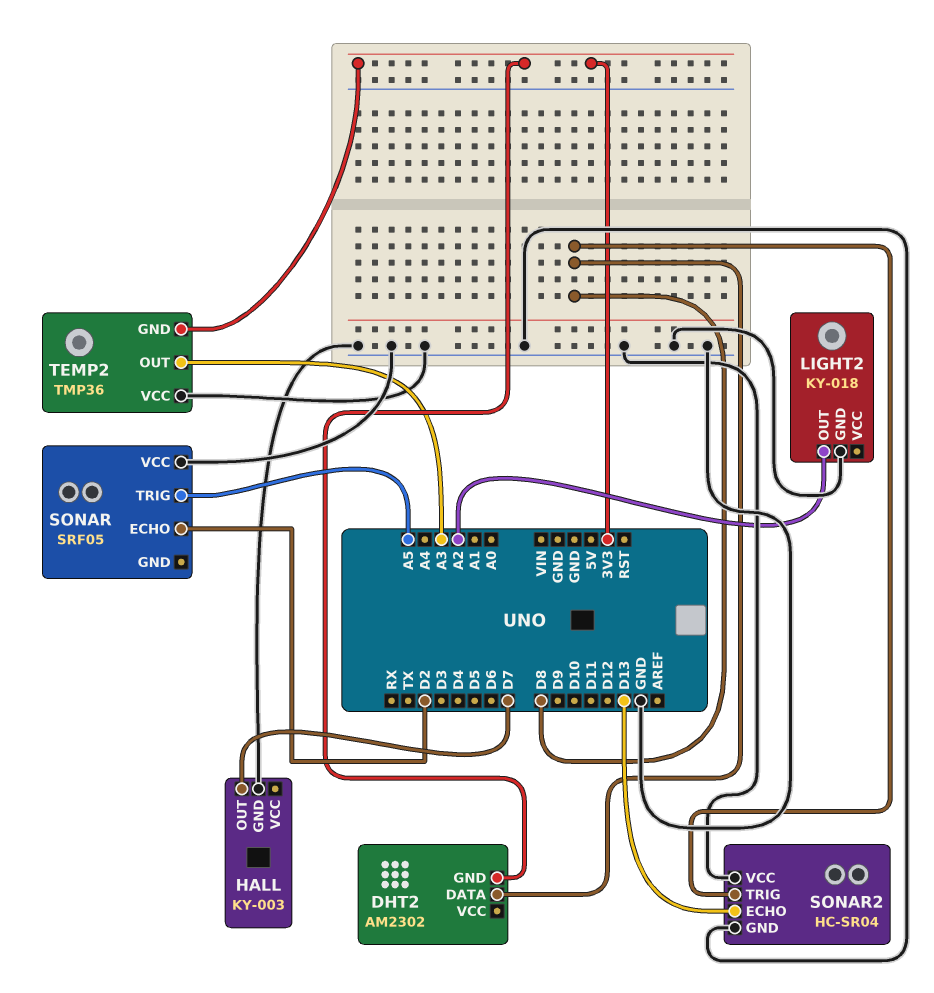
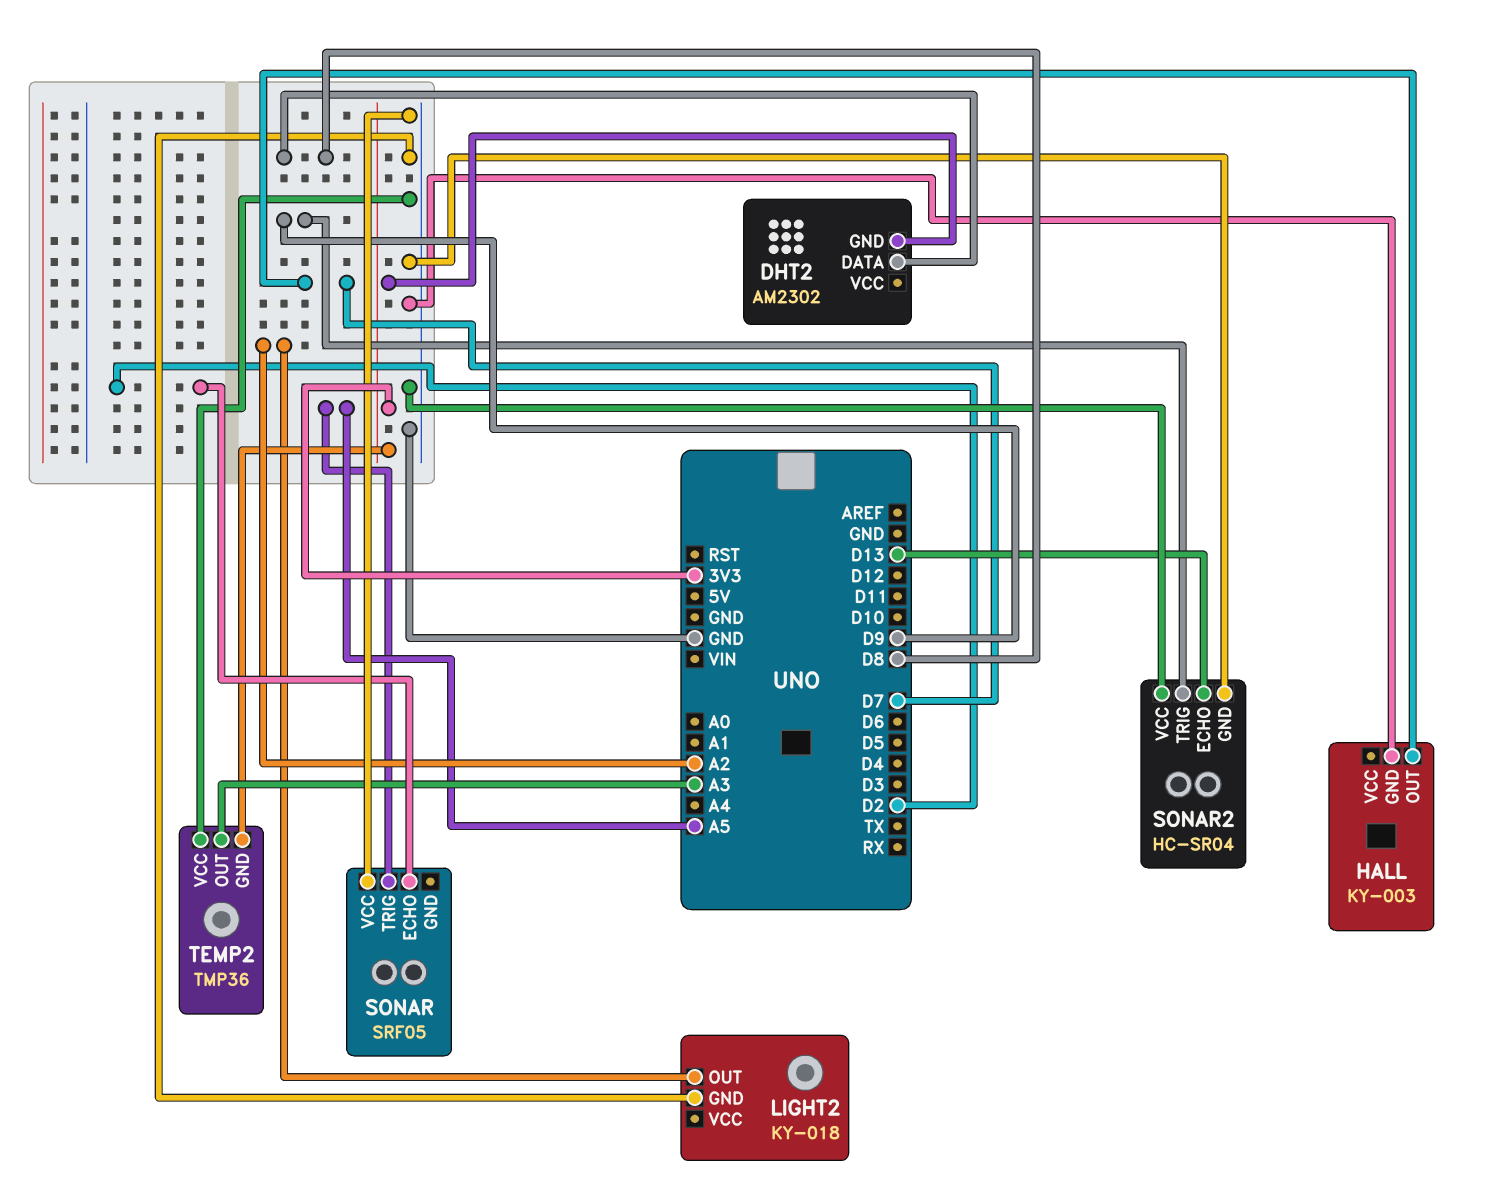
SONAR2 pin TRIG: D8 -> D9

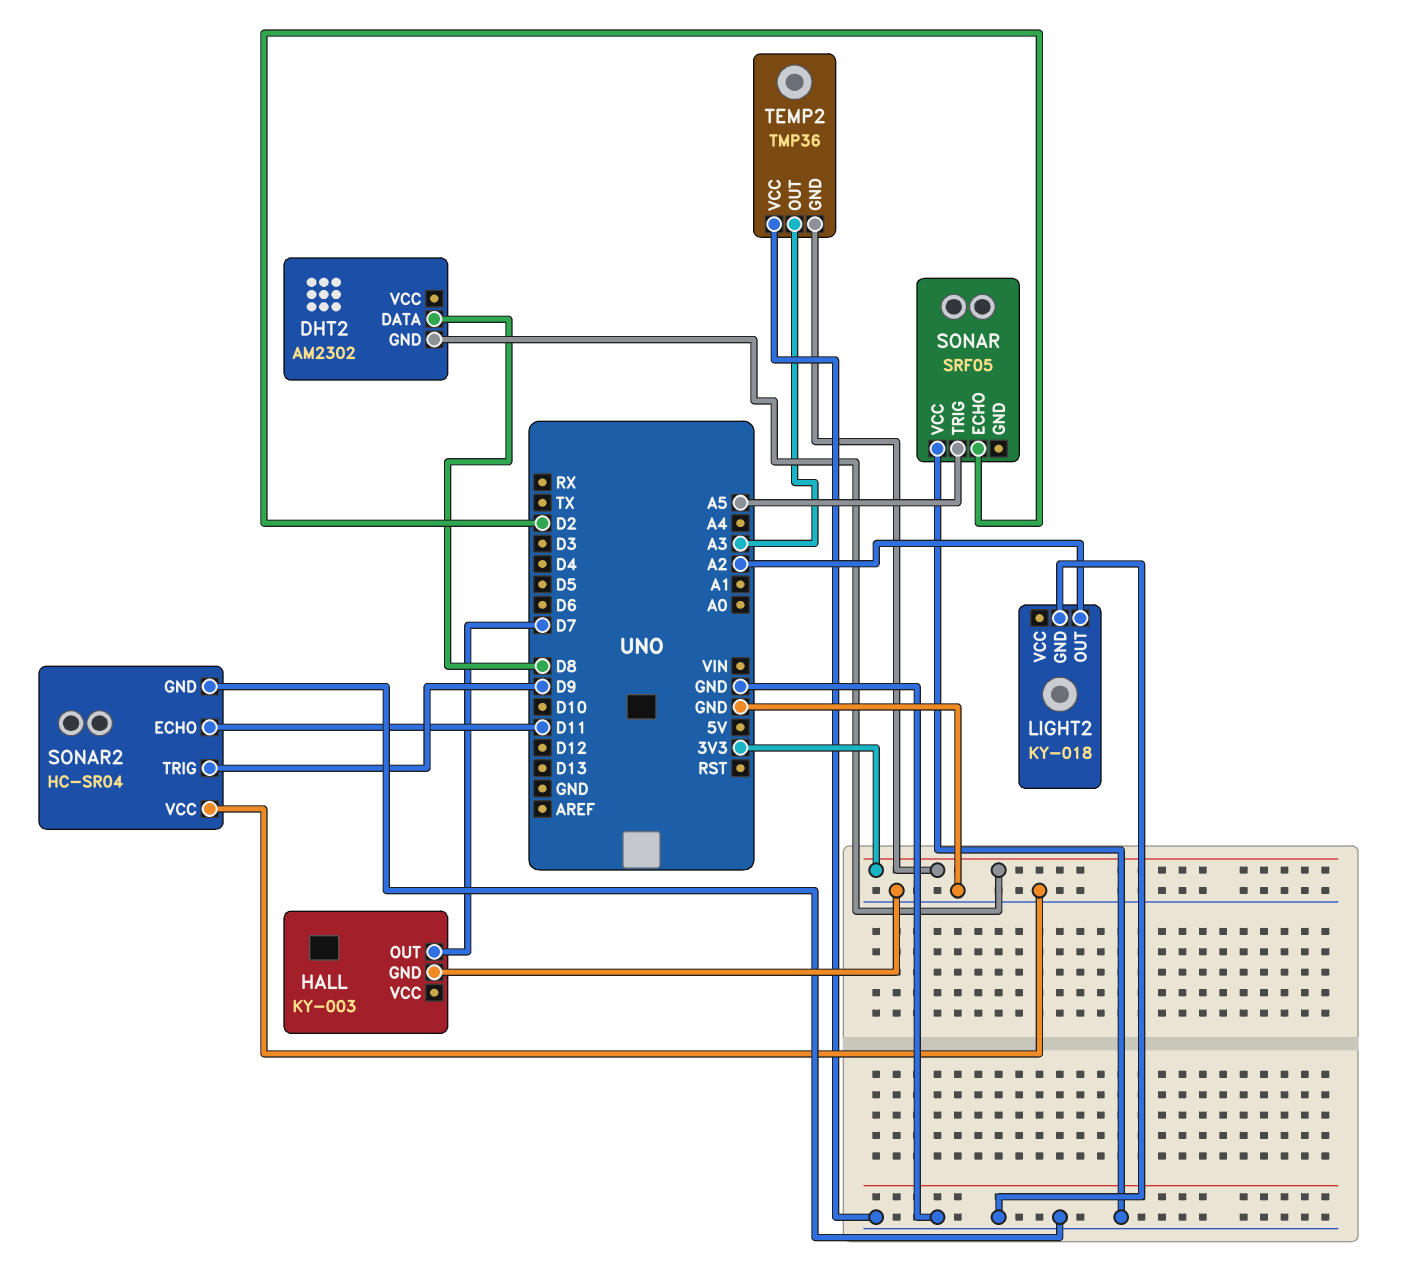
SONAR2 pin ECHO: D13 -> D11

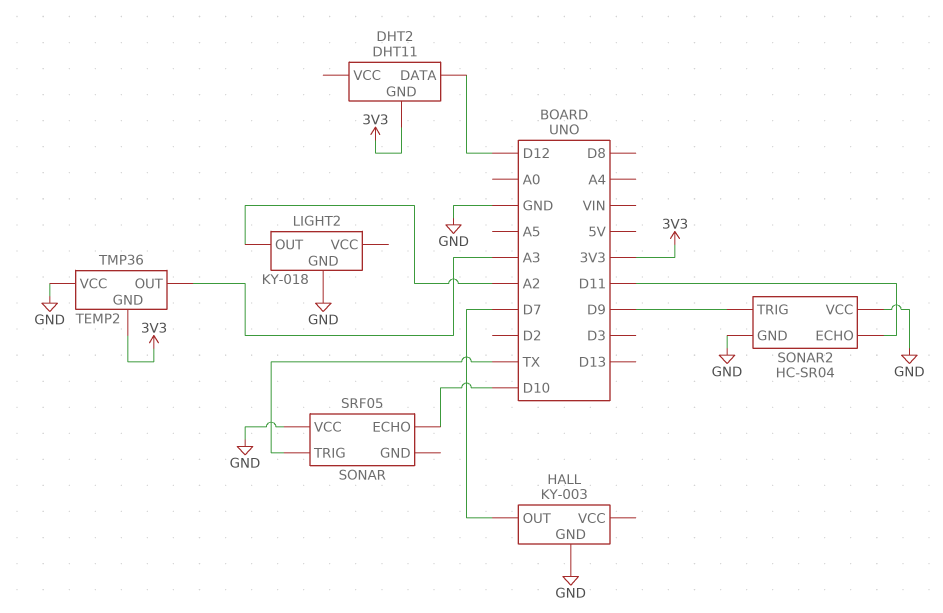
DHT2: AM2302 -> DHT11
DHT2 pin DATA: D8 -> D12
SONAR pin ECHO: D2 -> D10
SONAR pin TRIG: A5 -> TX

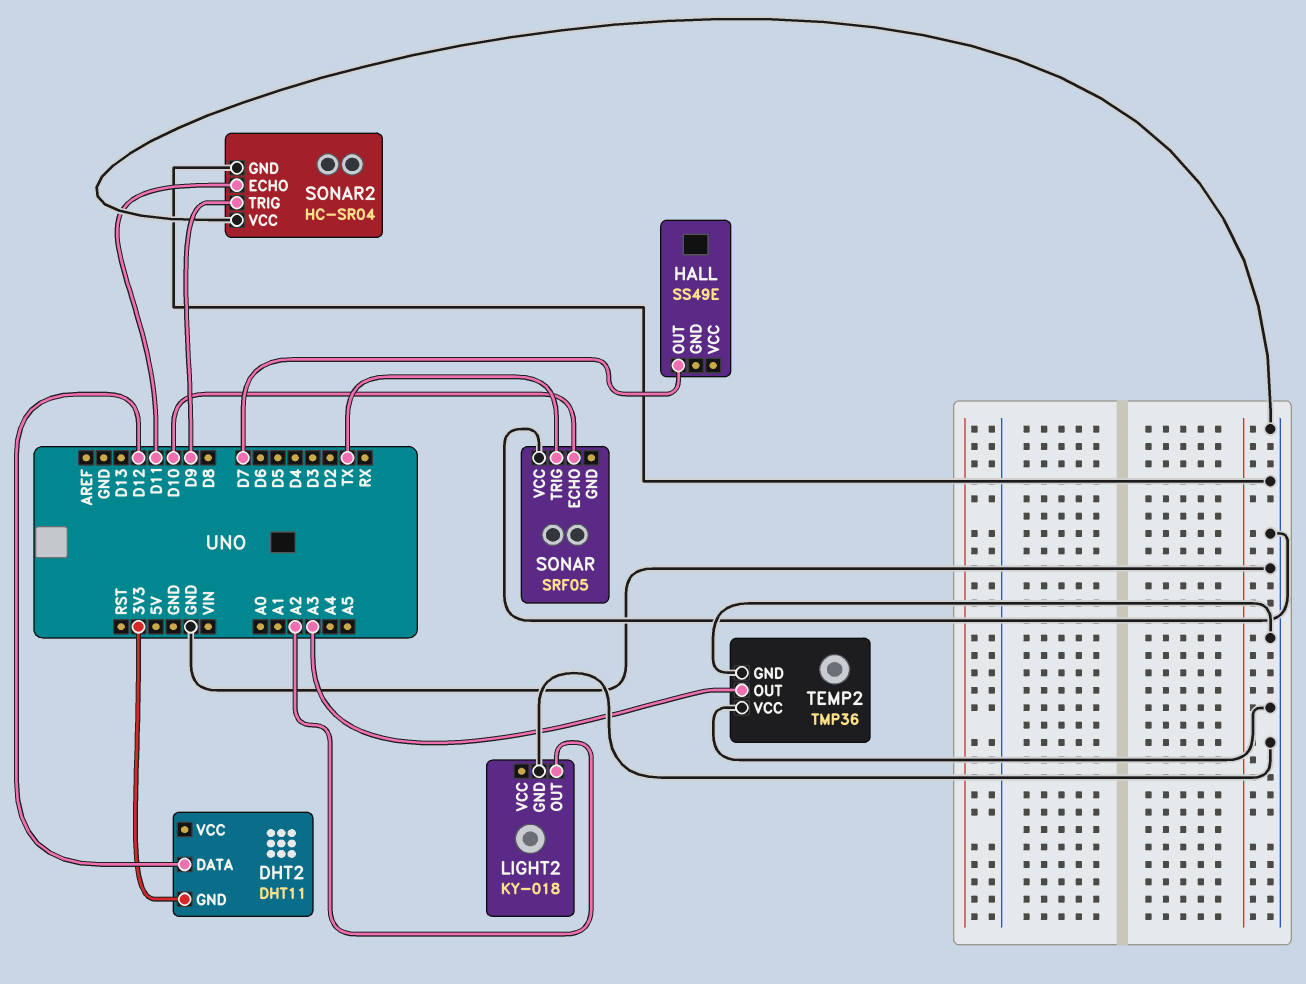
HALL: KY-003 -> SS49E
HALL pin GND: GND -> none
TEMP2 pin GND: 3V3 -> GND

